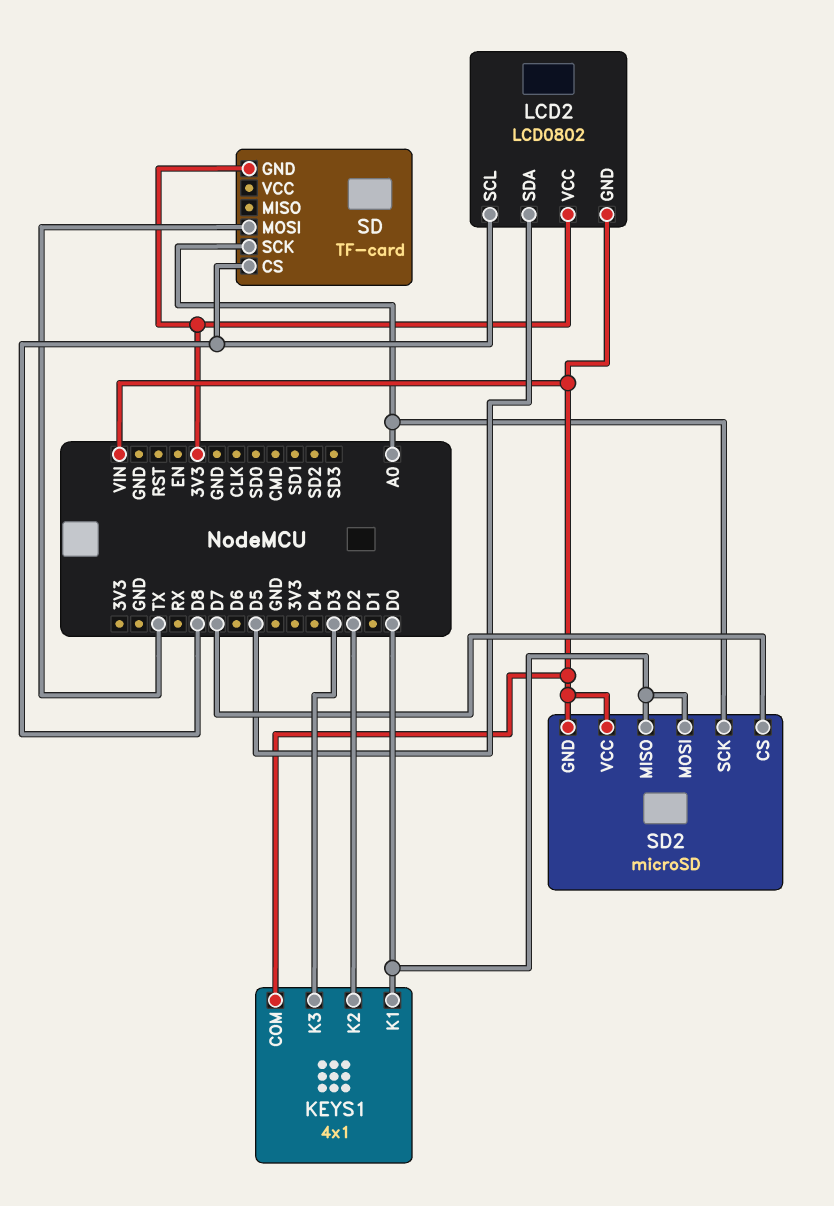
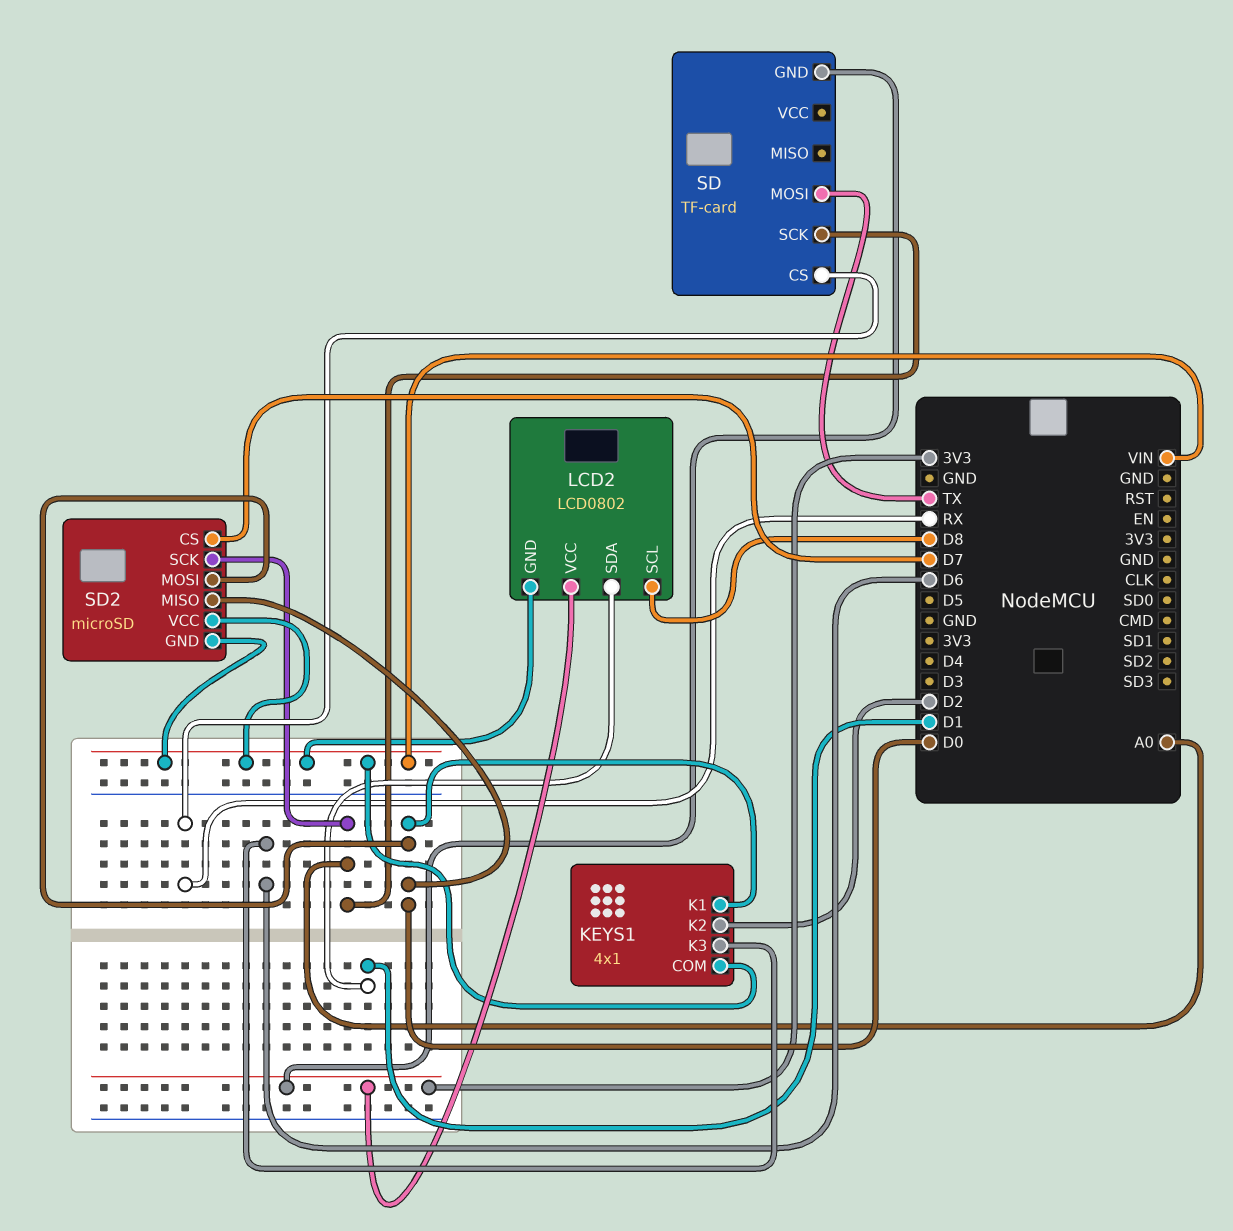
KEYS1 pin K3: D3 -> D6
LCD2 pin SDA: D5 -> D1
SD pin CS: D8 -> RX

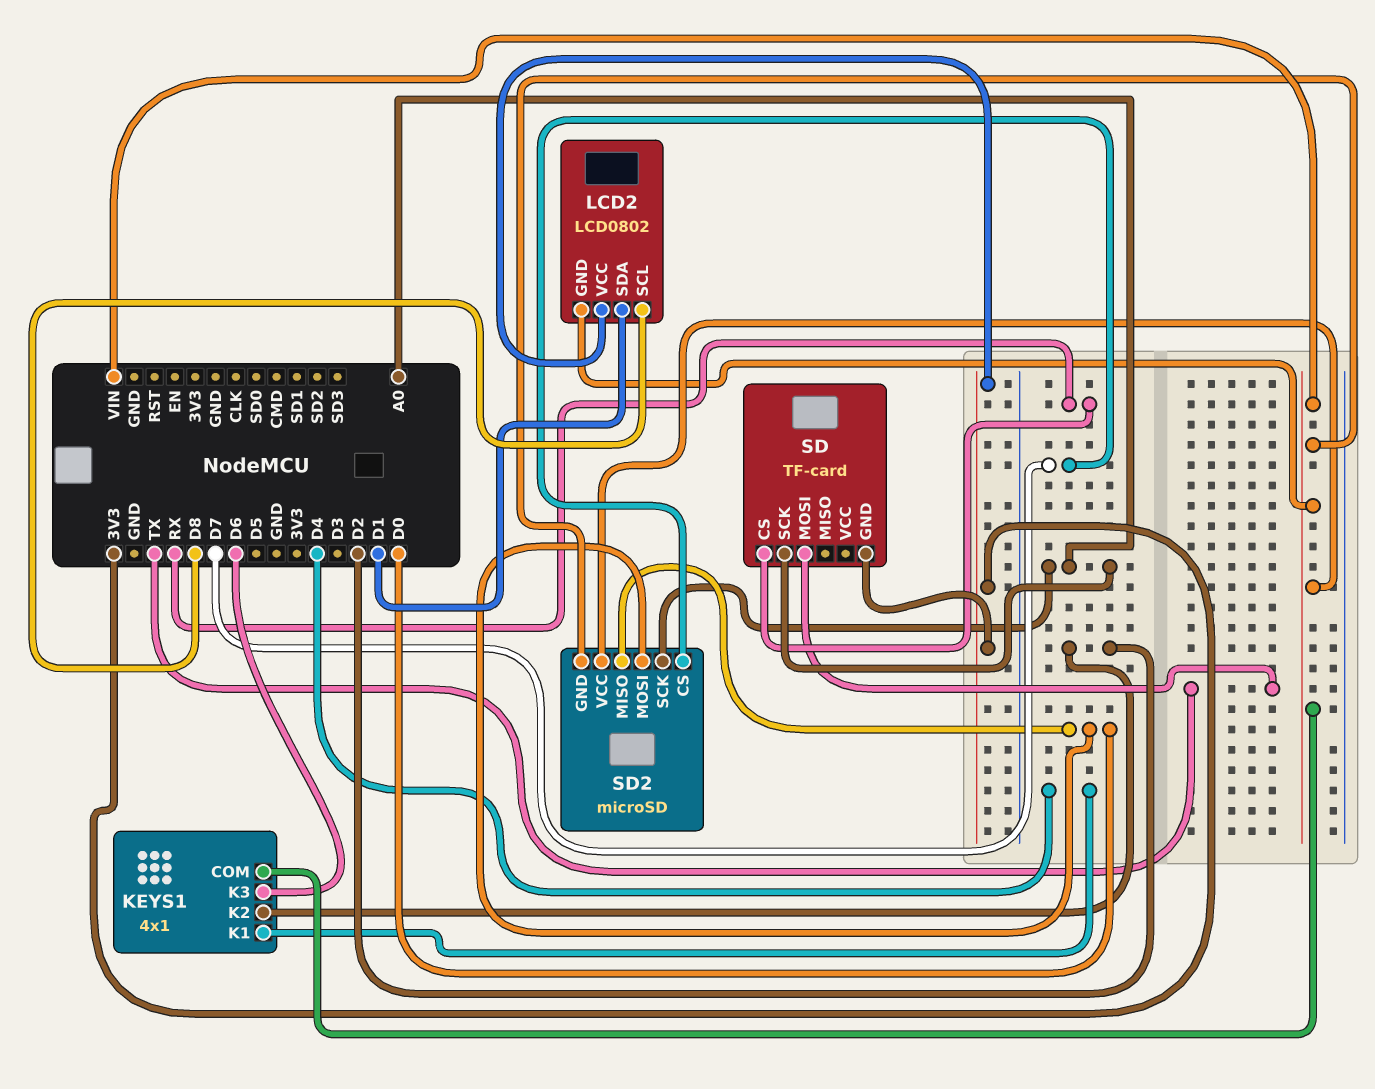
KEYS1 pin K1: D0 -> D4

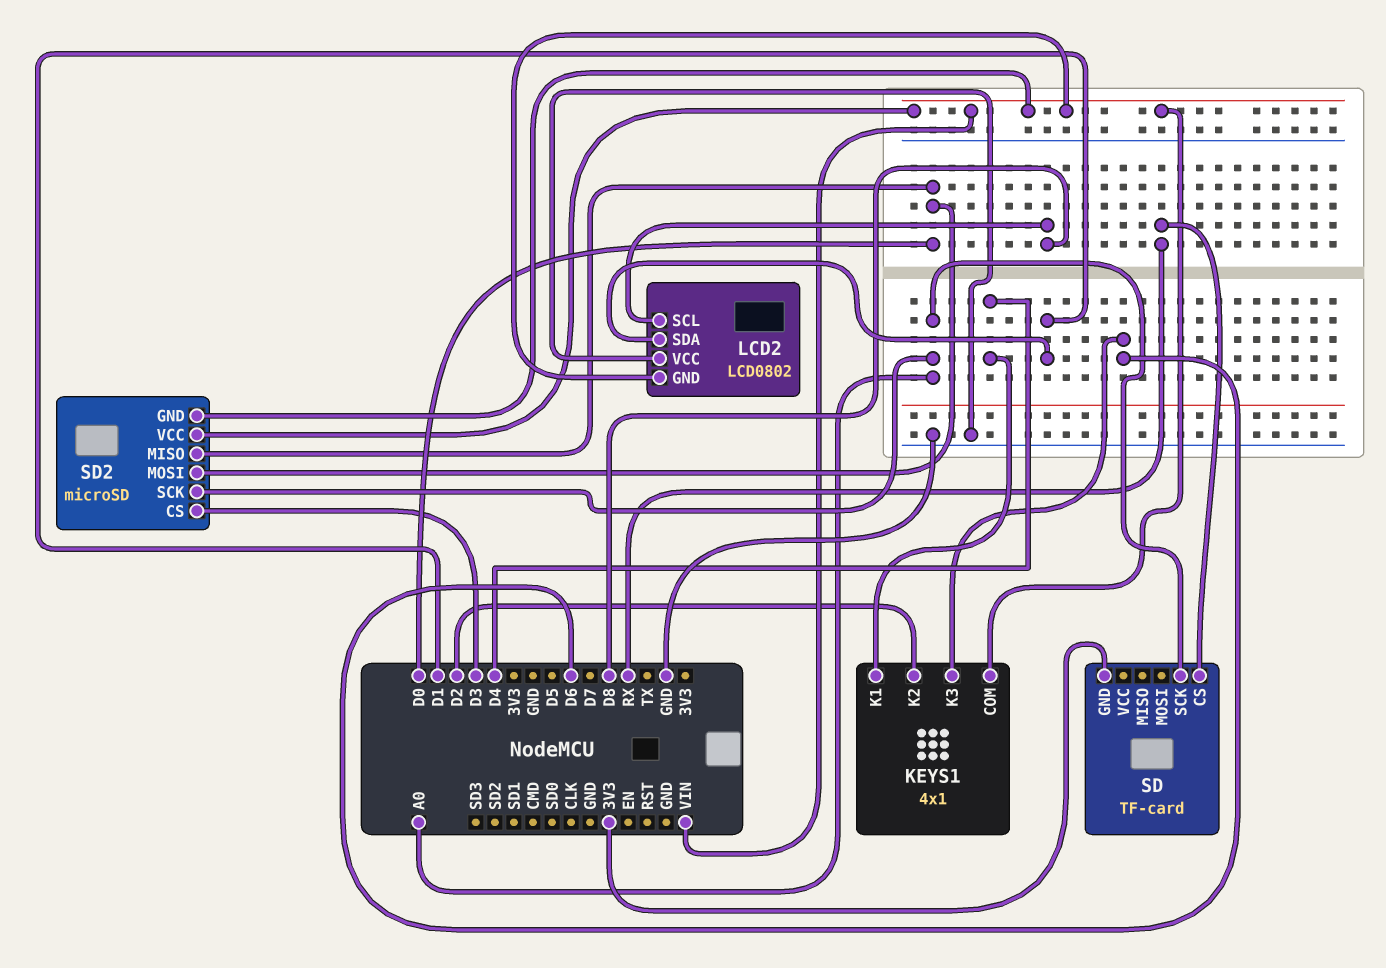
LCD2 pin VCC: 3V3 -> GND
SD pin MOSI: TX -> none
SD2 pin CS: D7 -> D3

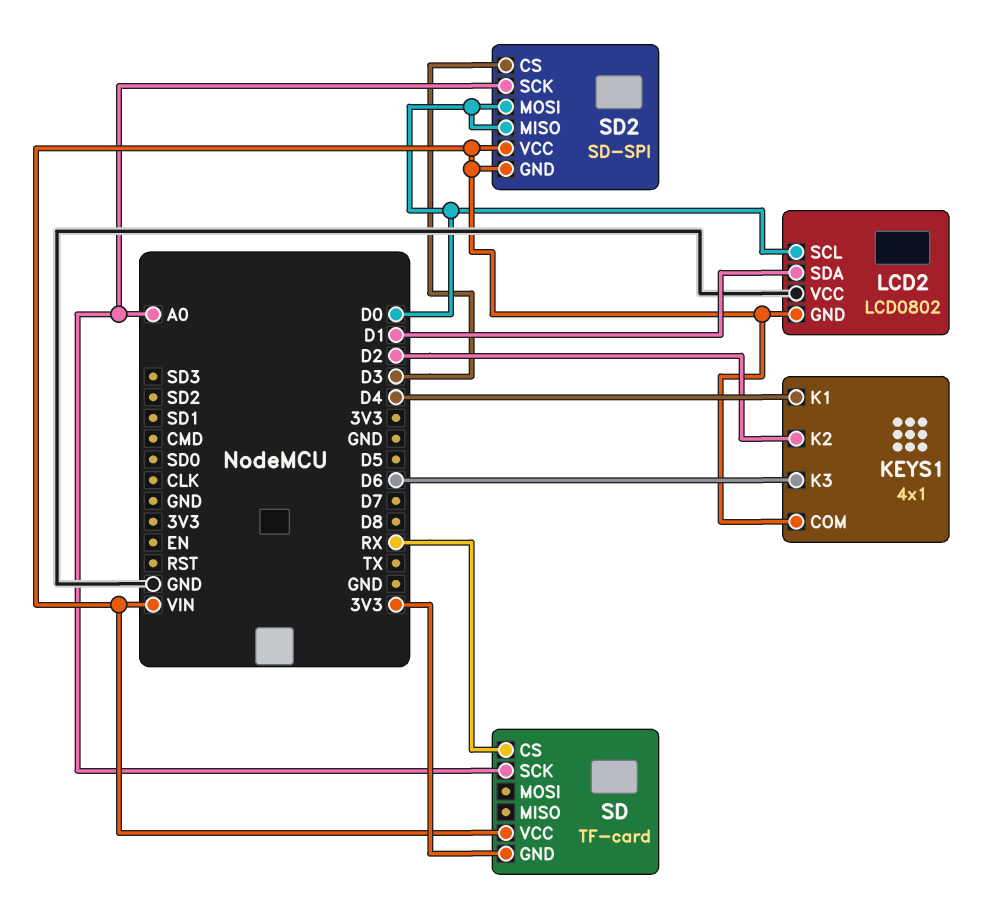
LCD2 pin SCL: D8 -> D0
SD pin VCC: none -> VIN
SD2: microSD -> SD-SPI

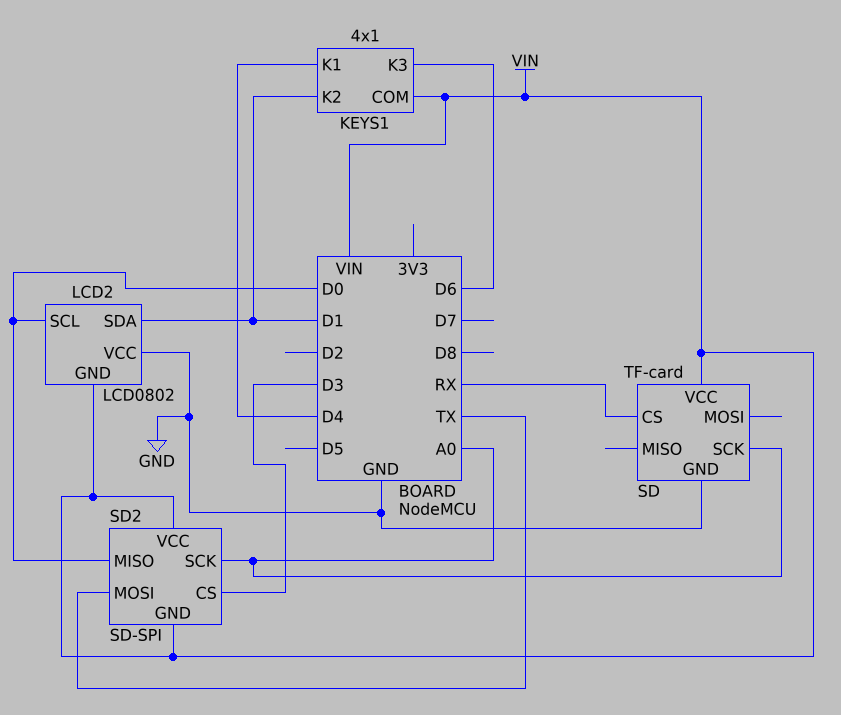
KEYS1 pin K2: D2 -> D1
SD pin GND: 3V3 -> GND
SD2 pin MOSI: D0 -> TX

